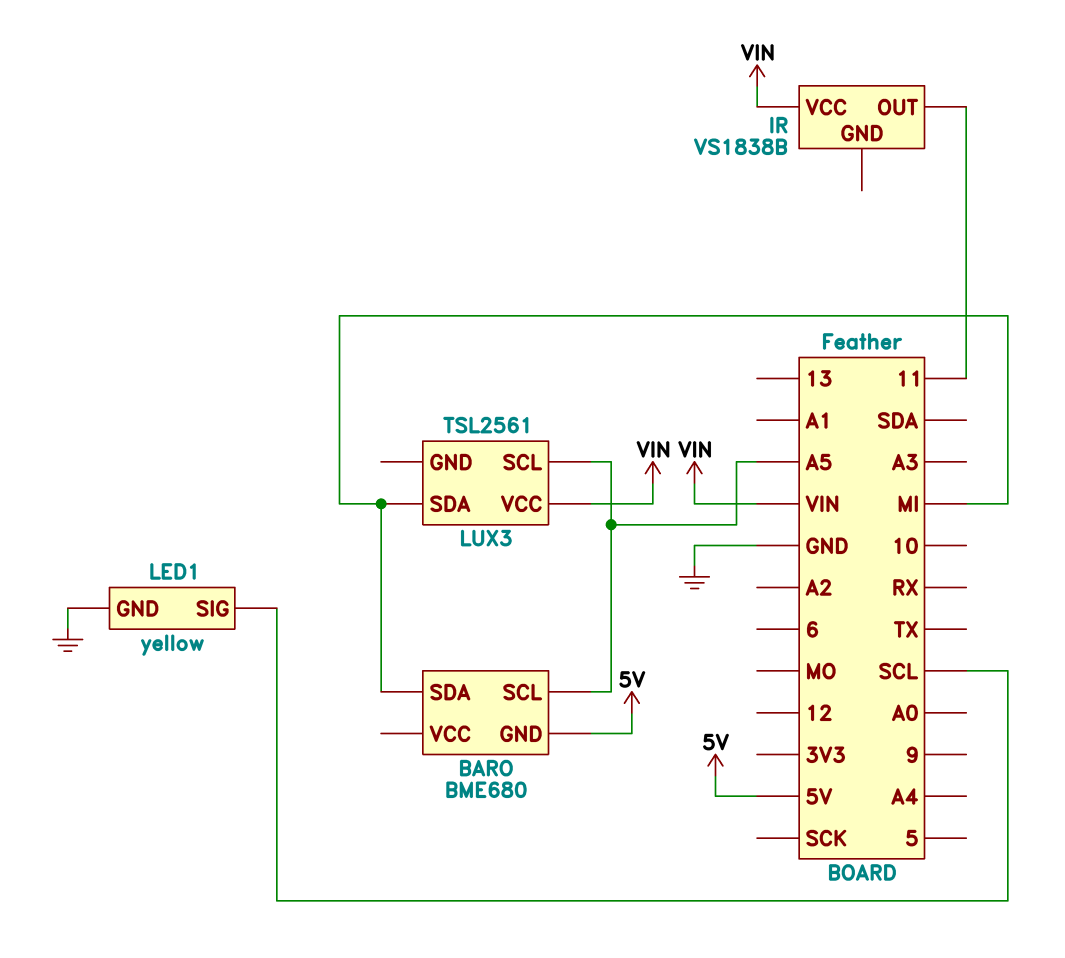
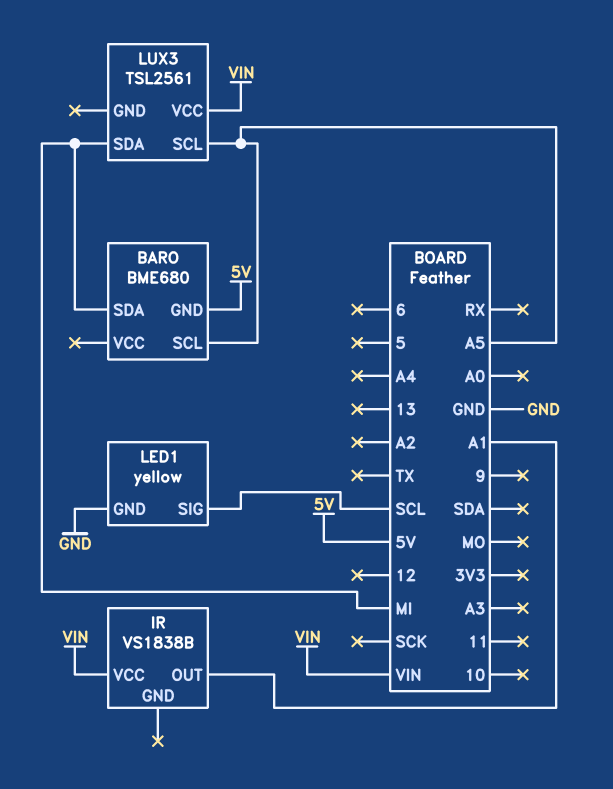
IR pin OUT: 11 -> A1

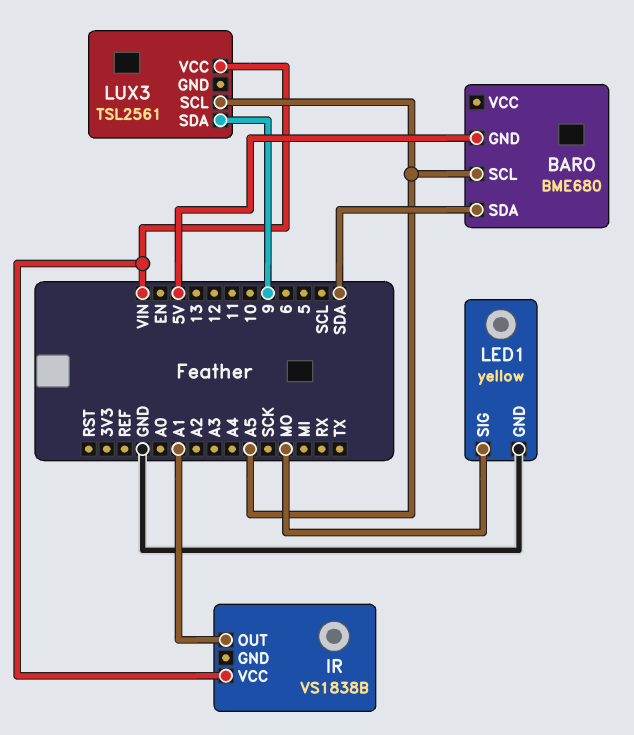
BARO pin SDA: MI -> SDA
LED1 pin SIG: SCL -> MO
LUX3 pin SDA: MI -> 9

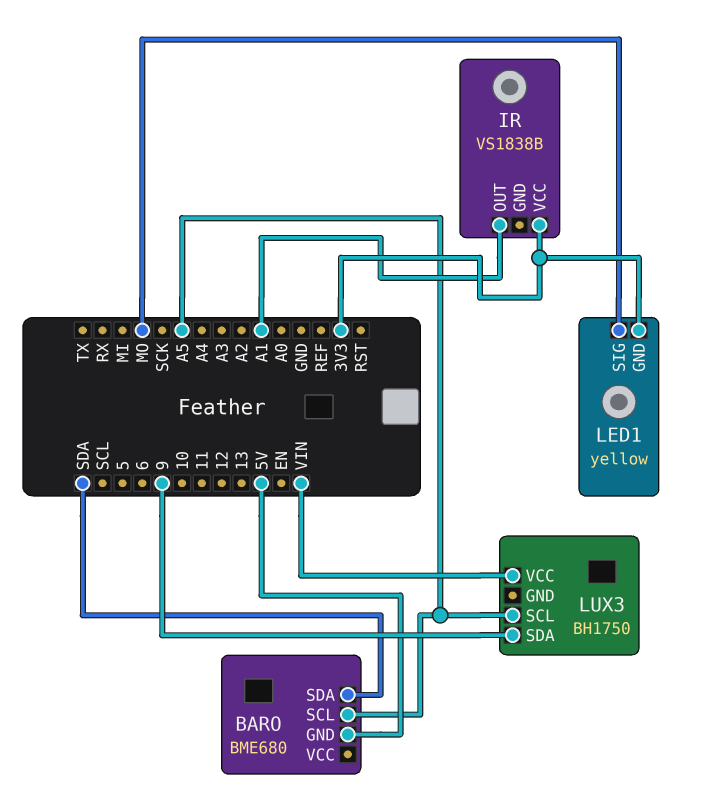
IR pin VCC: VIN -> 3V3
LED1 pin GND: GND -> 3V3
LUX3: TSL2561 -> BH1750

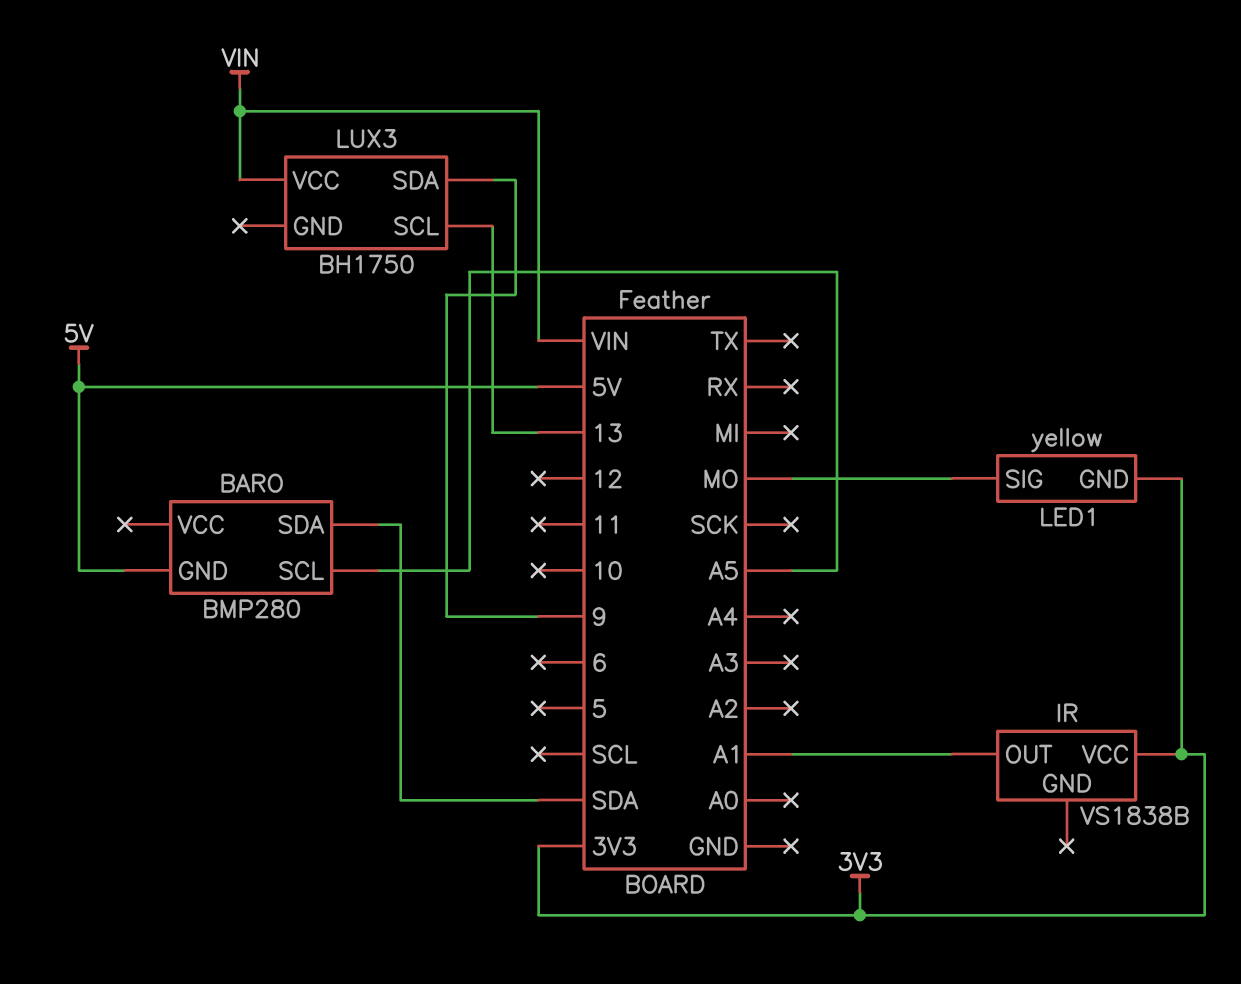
BARO: BME680 -> BMP280
LUX3 pin SCL: A5 -> 13

